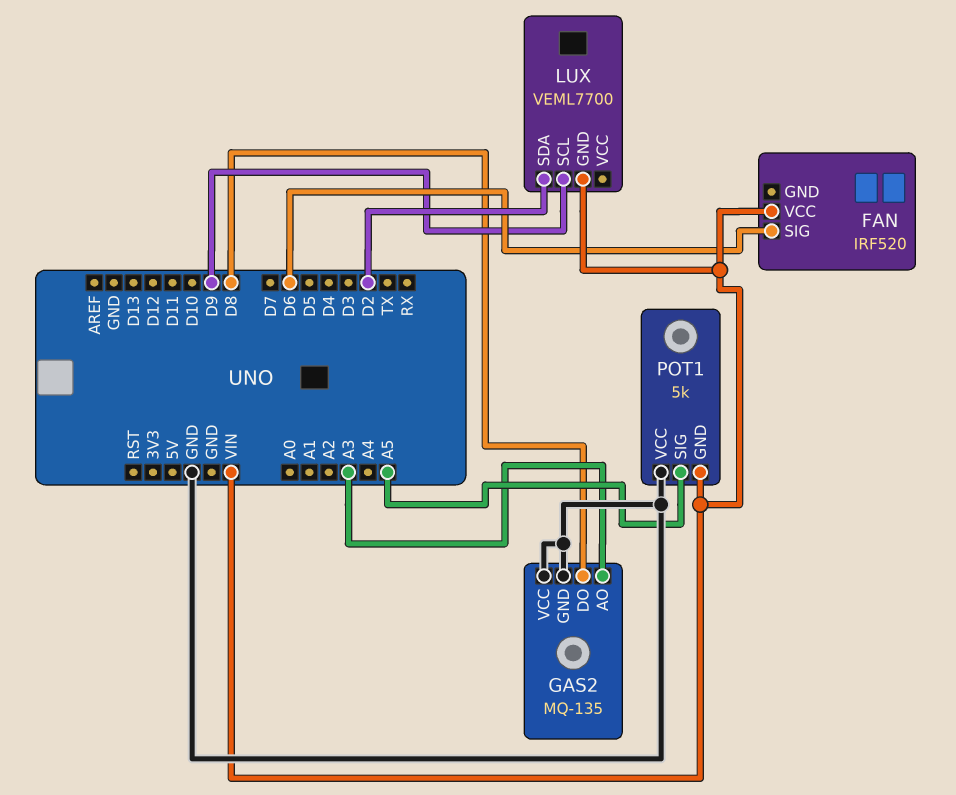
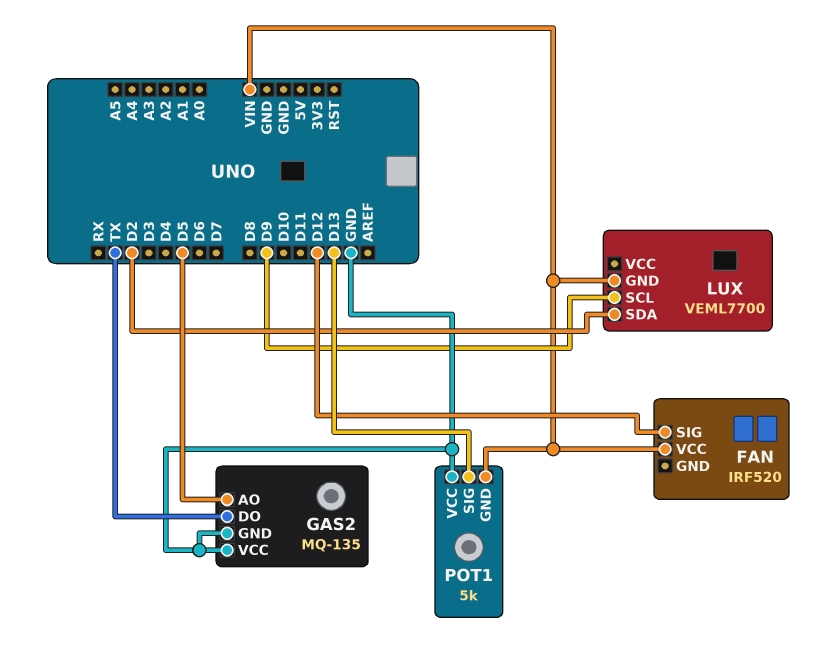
FAN pin SIG: D6 -> D12
GAS2 pin AO: A3 -> D5
GAS2 pin DO: D8 -> TX
POT1 pin SIG: A5 -> D13

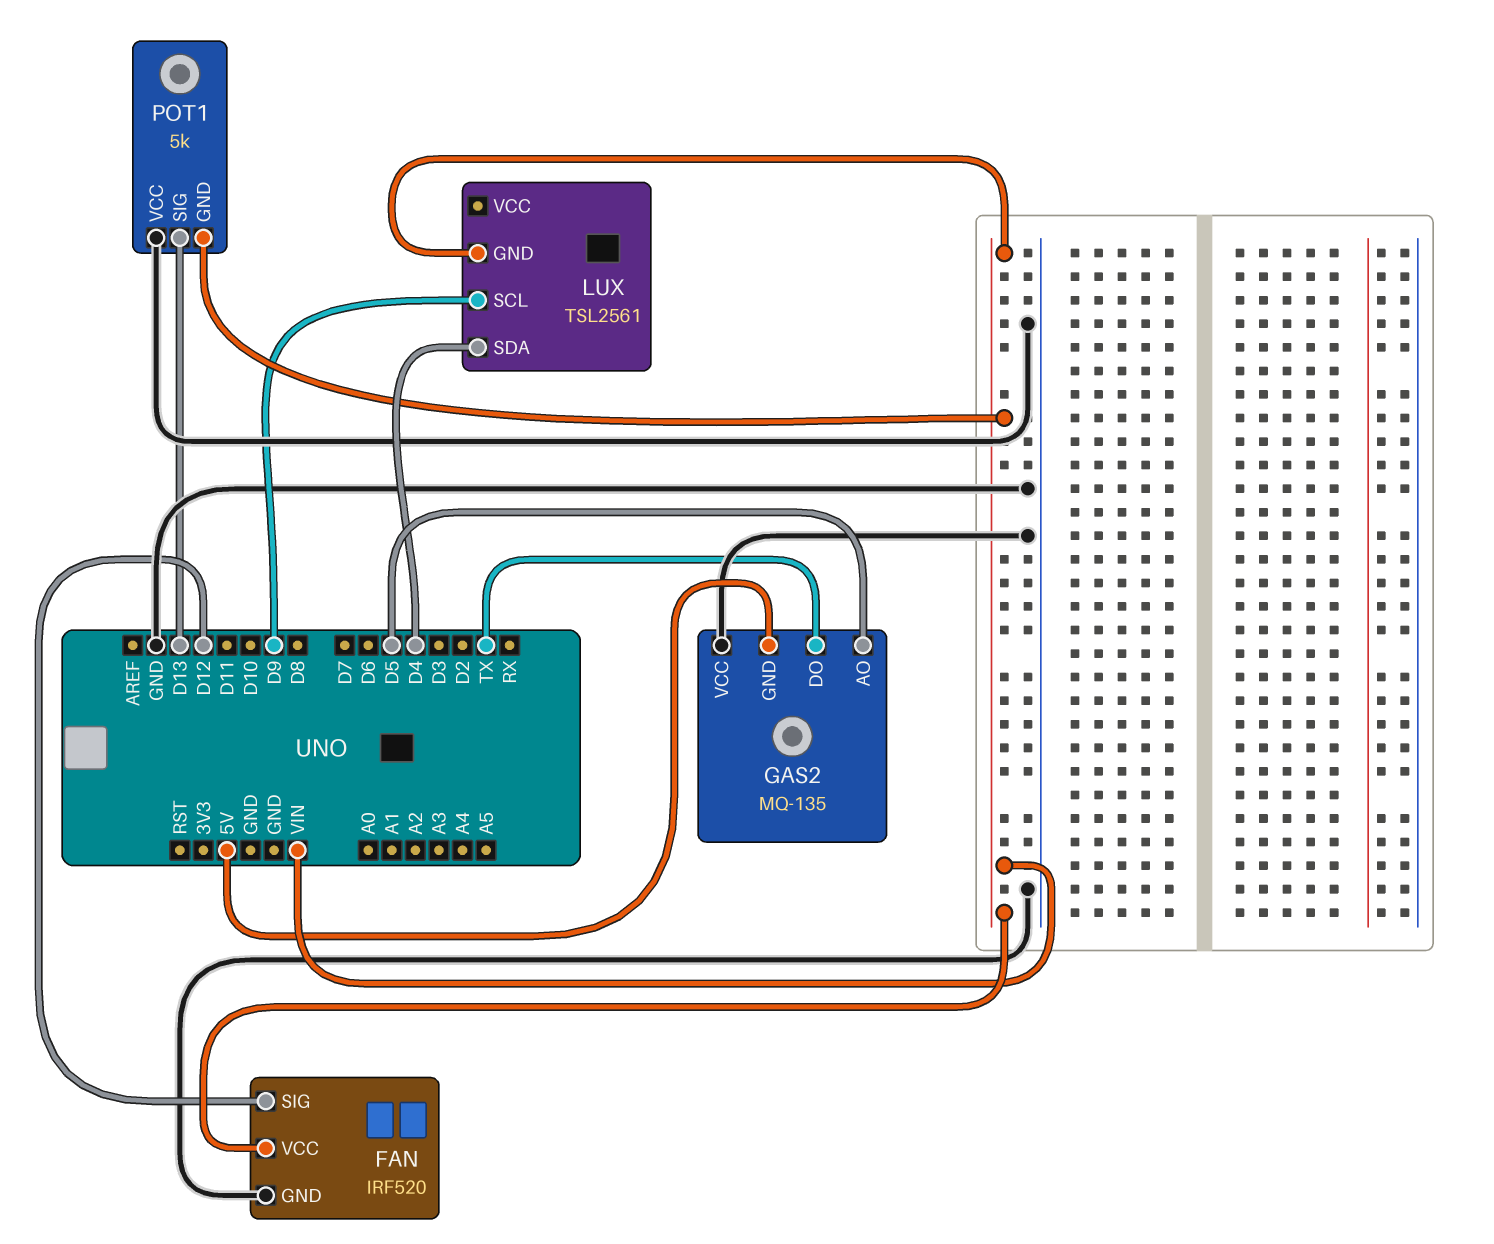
FAN pin GND: none -> GND
GAS2 pin GND: GND -> 5V
LUX: VEML7700 -> TSL2561
LUX pin SDA: D2 -> D4

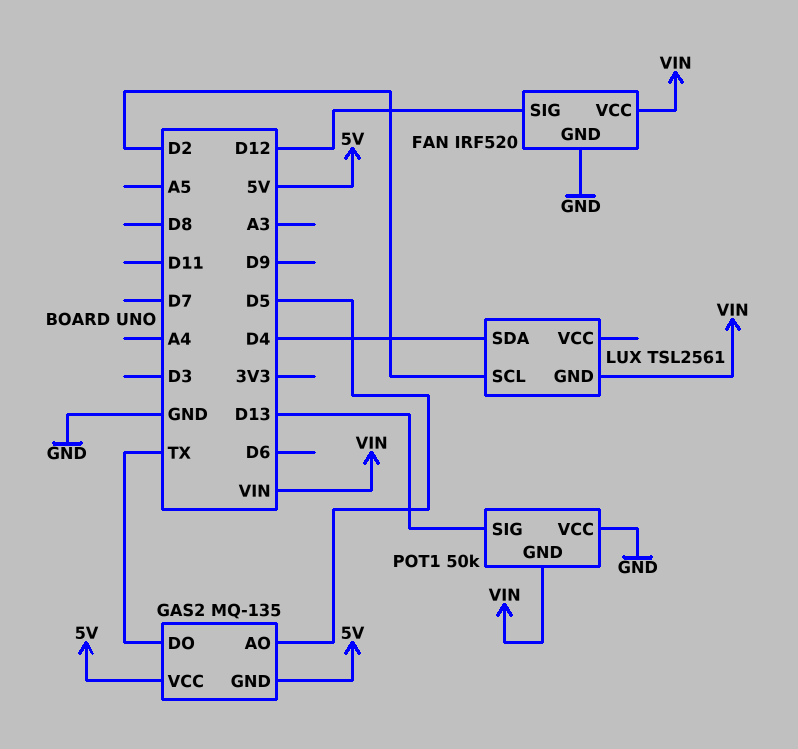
GAS2 pin VCC: GND -> 5V
LUX pin SCL: D9 -> D2
POT1: 5k -> 50k

